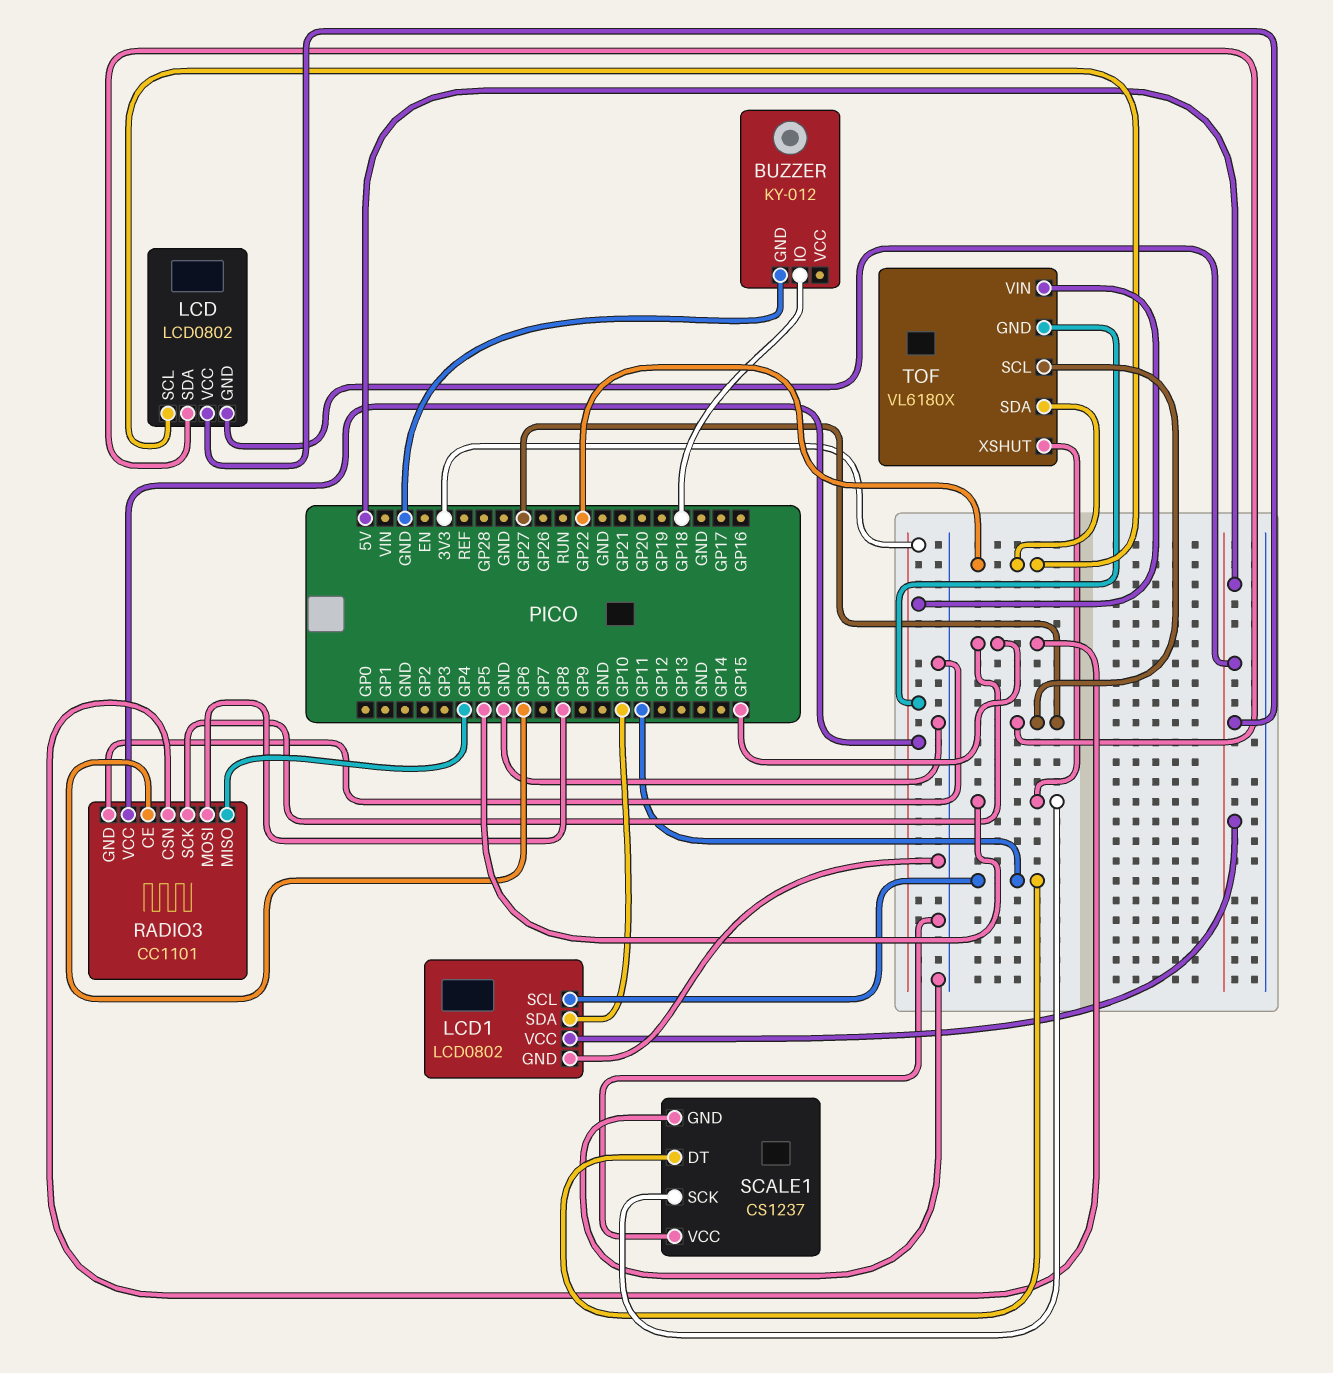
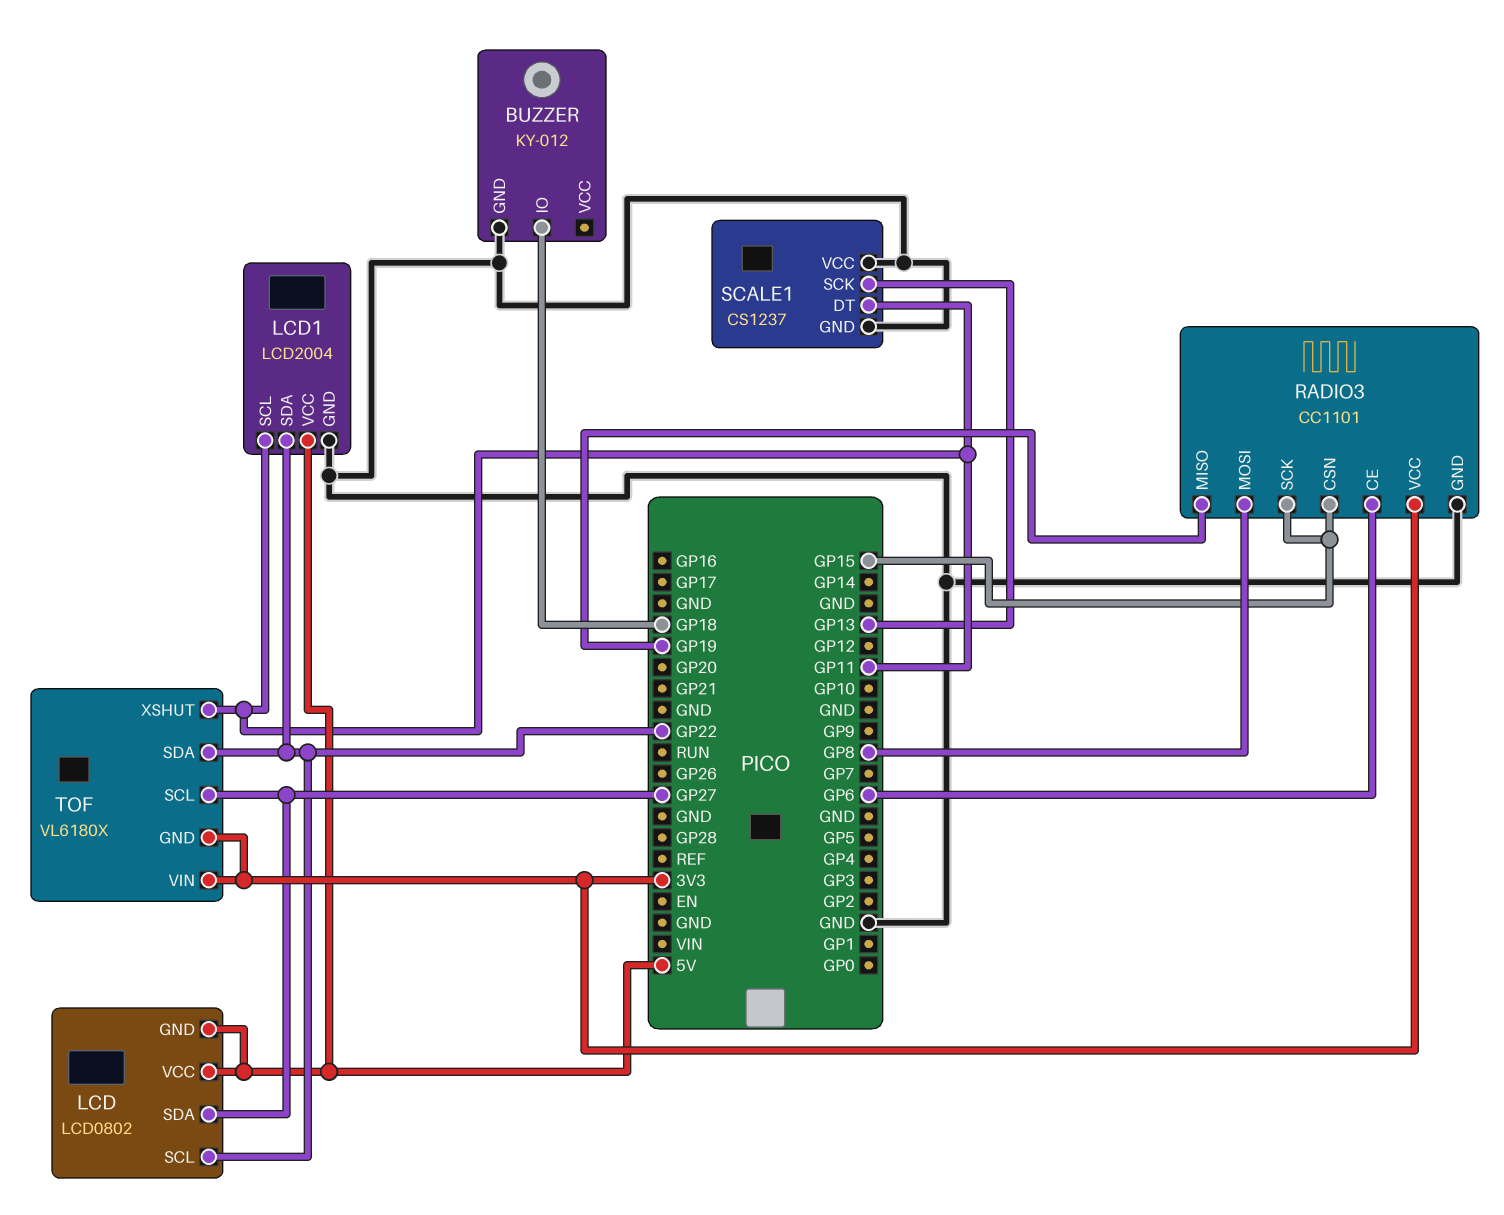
LCD1: LCD0802 -> LCD2004
LCD1 pin SDA: GP10 -> GP22
RADIO3 pin MISO: GP4 -> GP19
SCALE1 pin SCK: GP5 -> GP13
TOF pin XSHUT: GP5 -> GP11

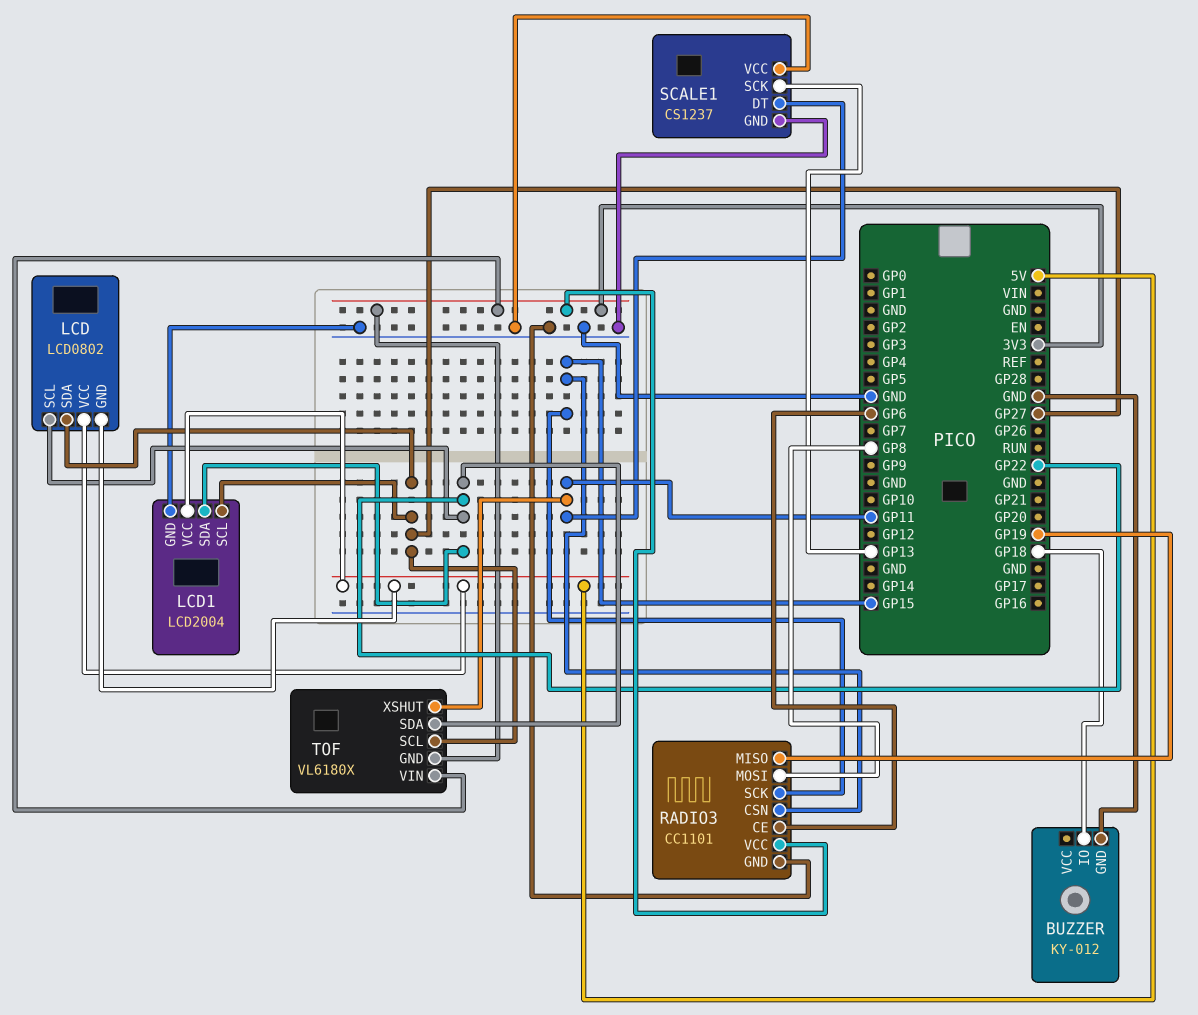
LCD1 pin SCL: GP11 -> GP27

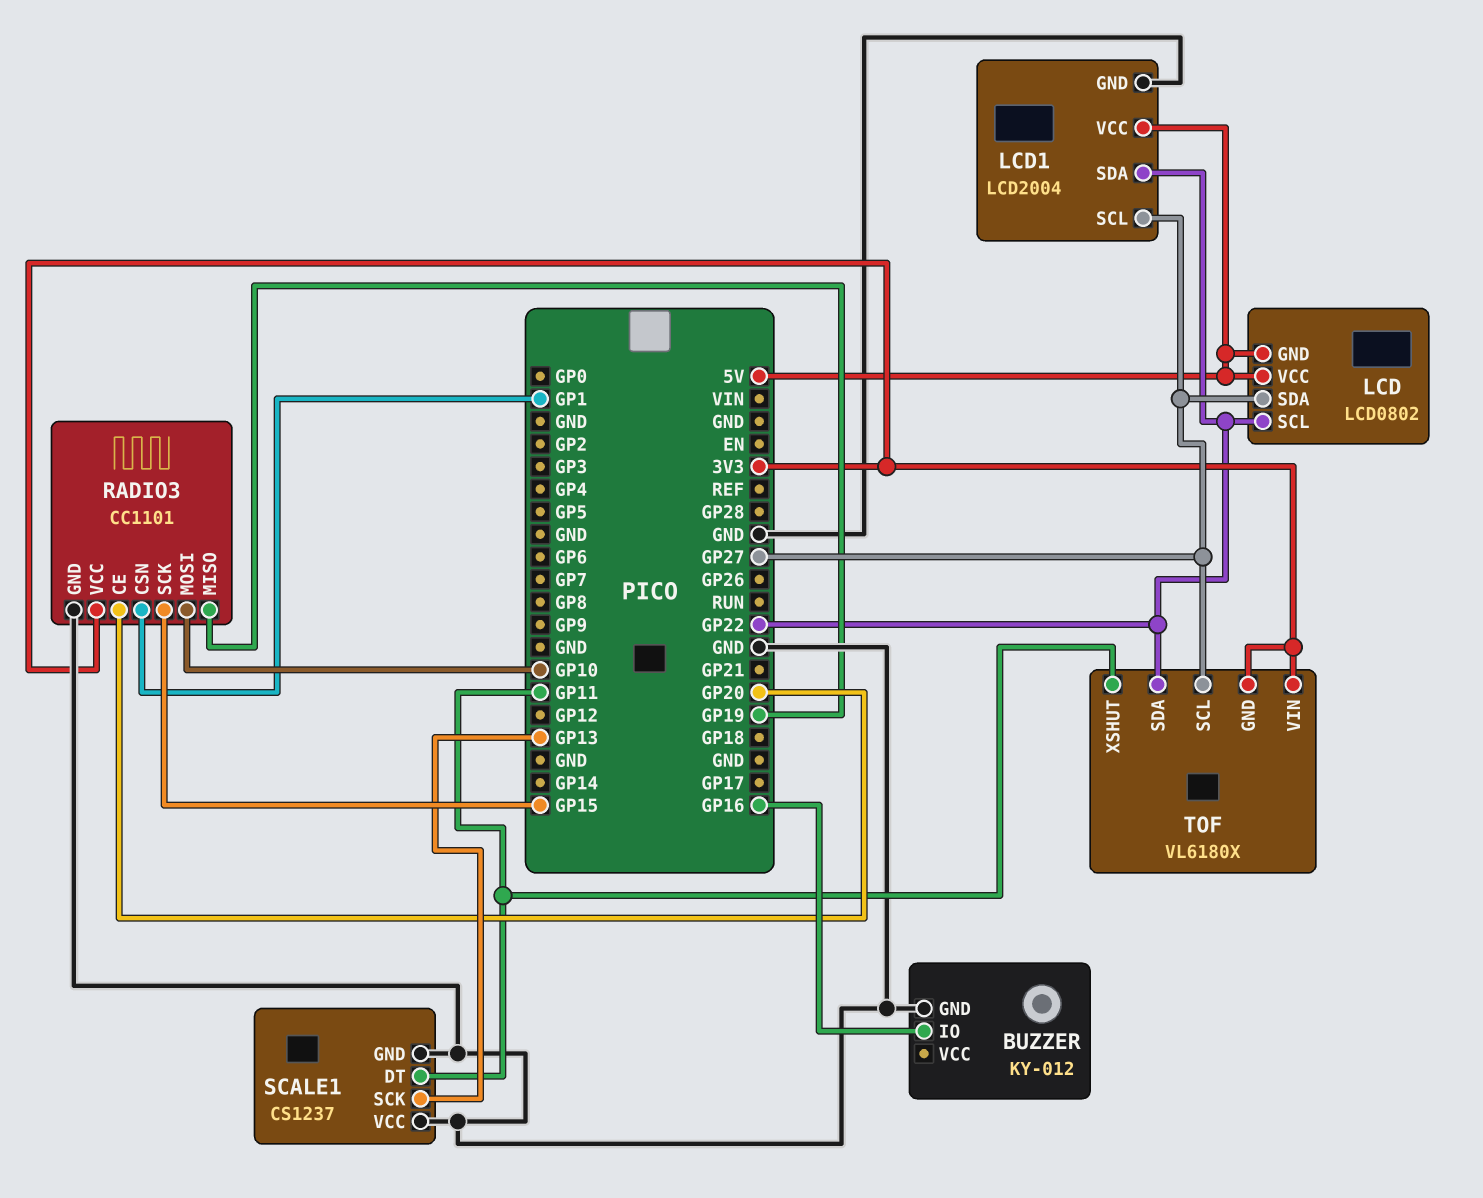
BUZZER pin IO: GP18 -> GP16
RADIO3 pin CE: GP6 -> GP20
RADIO3 pin CSN: GP15 -> GP1
RADIO3 pin MOSI: GP8 -> GP10

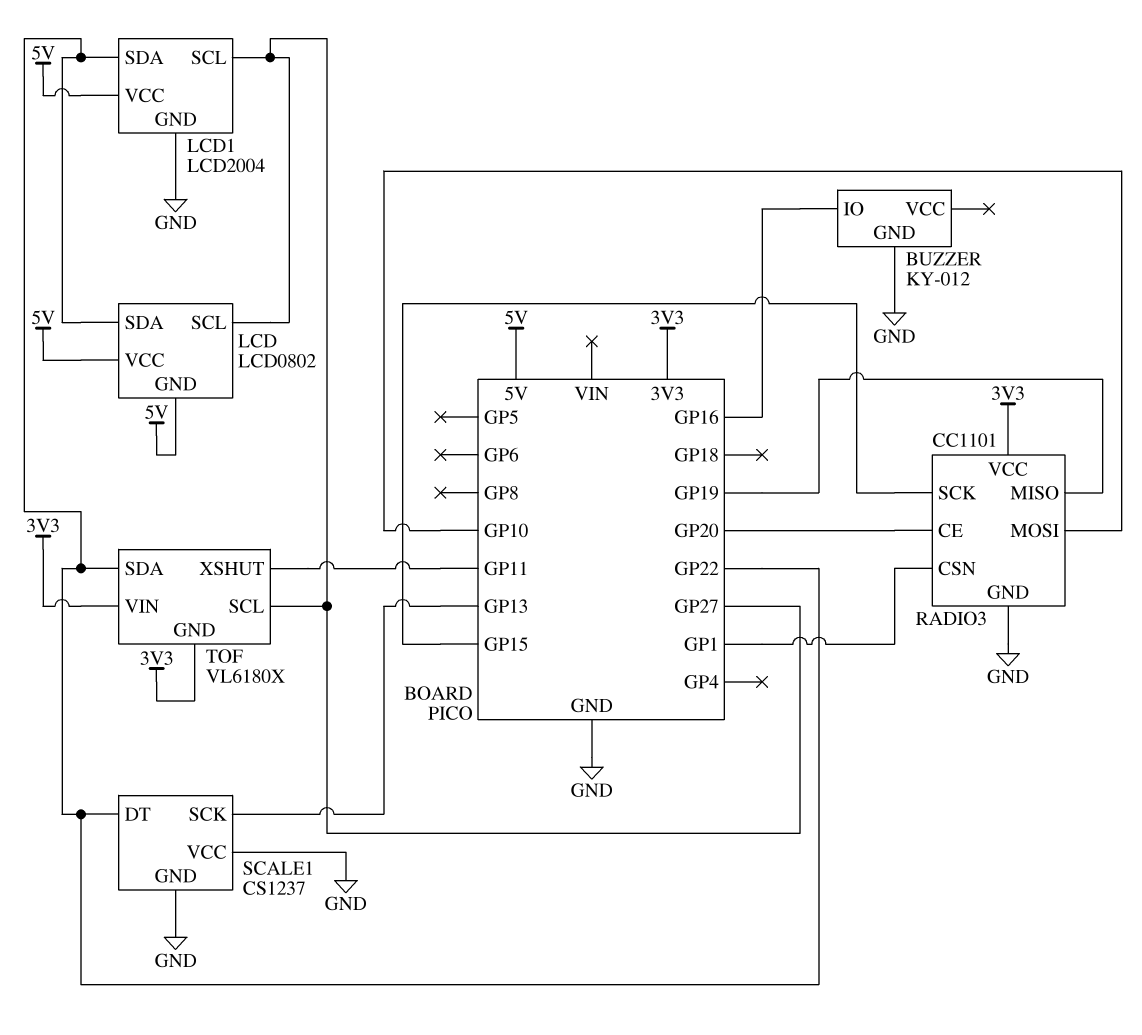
LCD pin SCL: GP22 -> GP27
LCD pin SDA: GP27 -> GP22
SCALE1 pin DT: GP11 -> GP22

